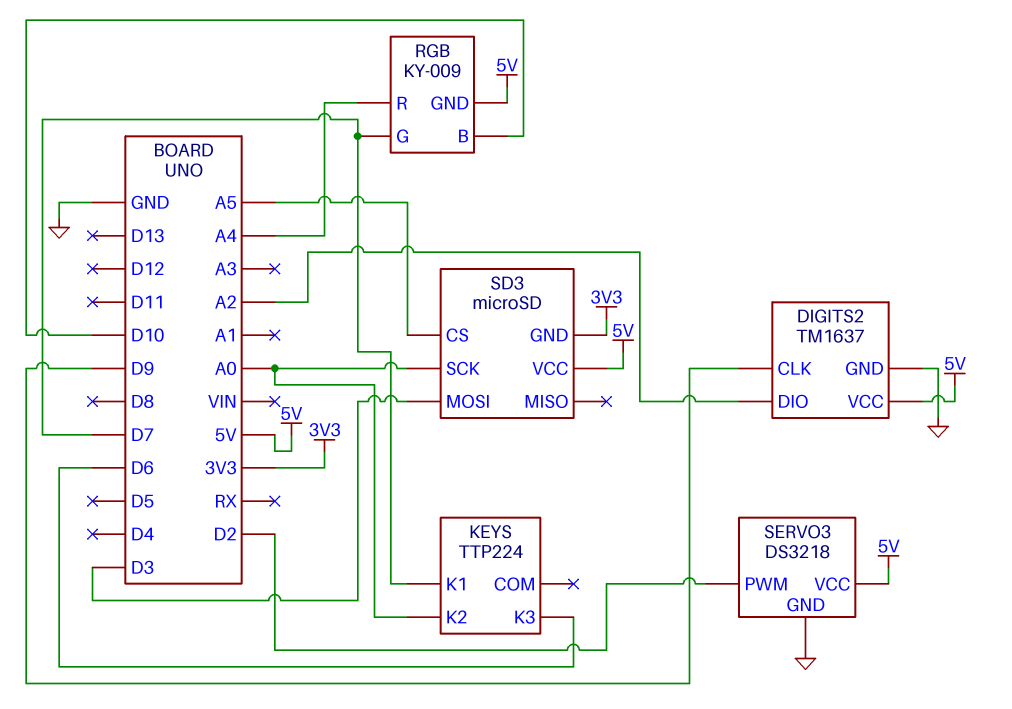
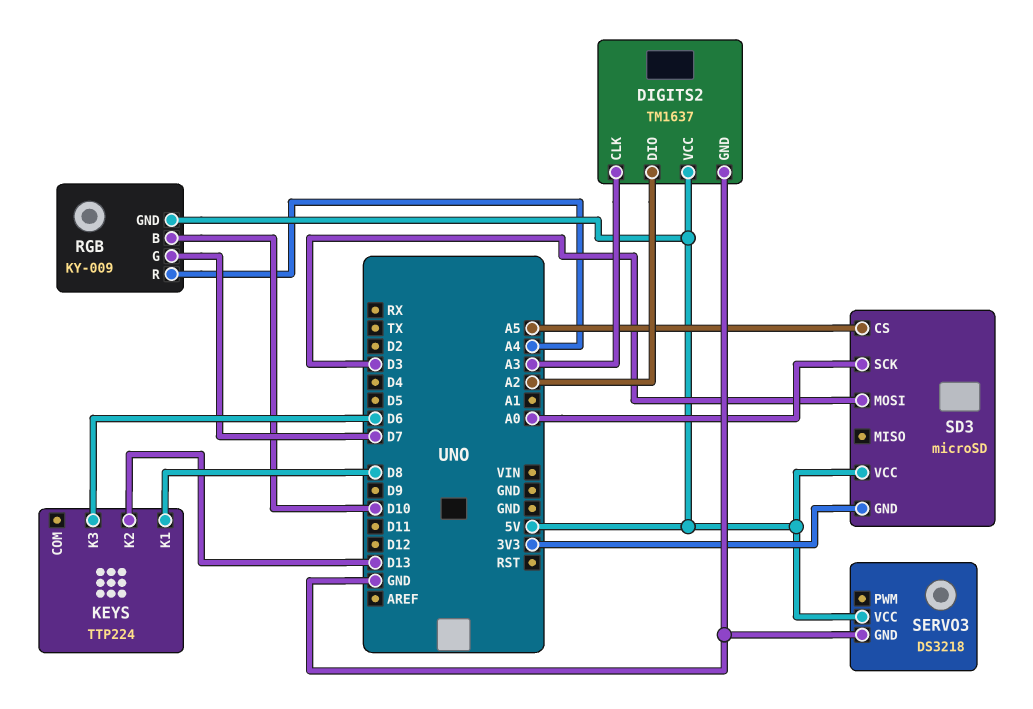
DIGITS2 pin CLK: D9 -> A3
KEYS pin K1: D7 -> D8
KEYS pin K2: A0 -> D13
SERVO3 pin PWM: D2 -> none

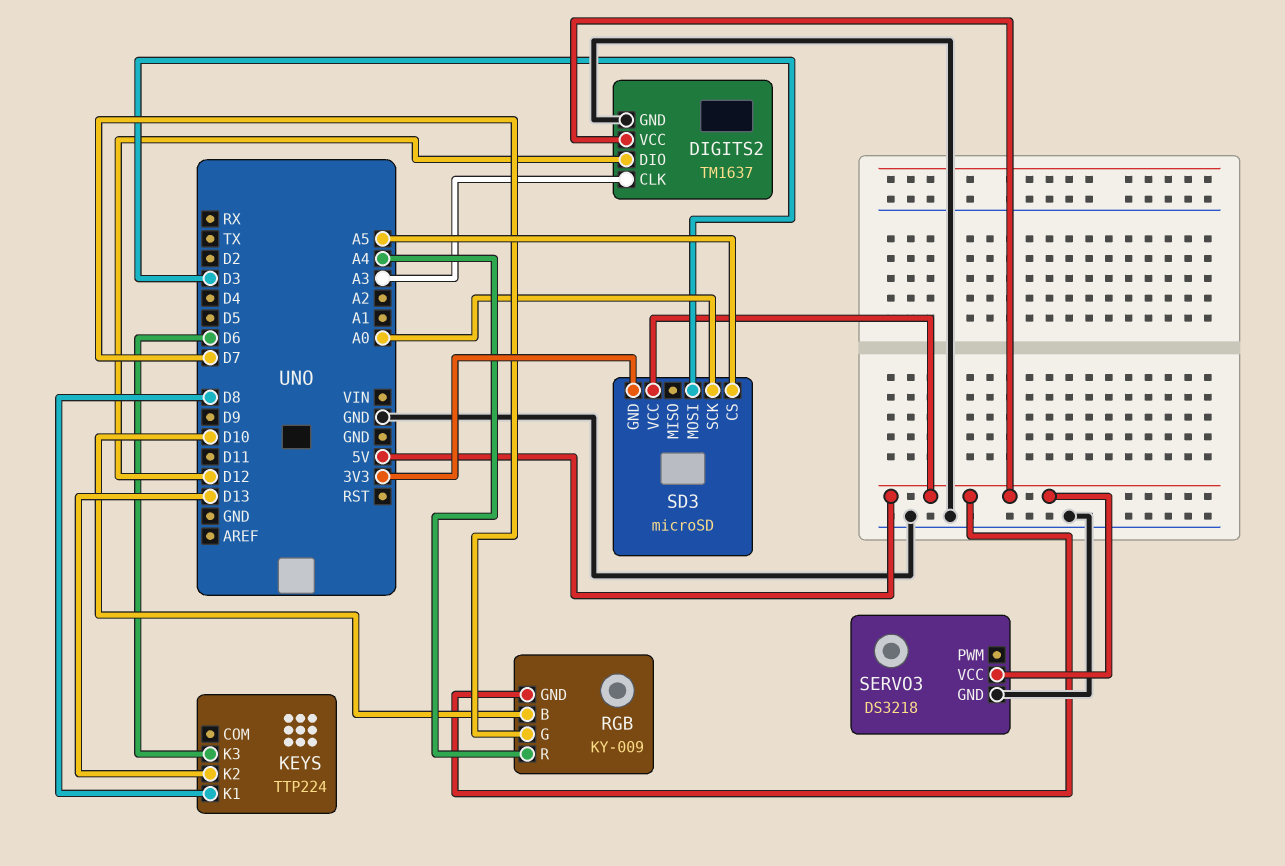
DIGITS2 pin DIO: A2 -> D12

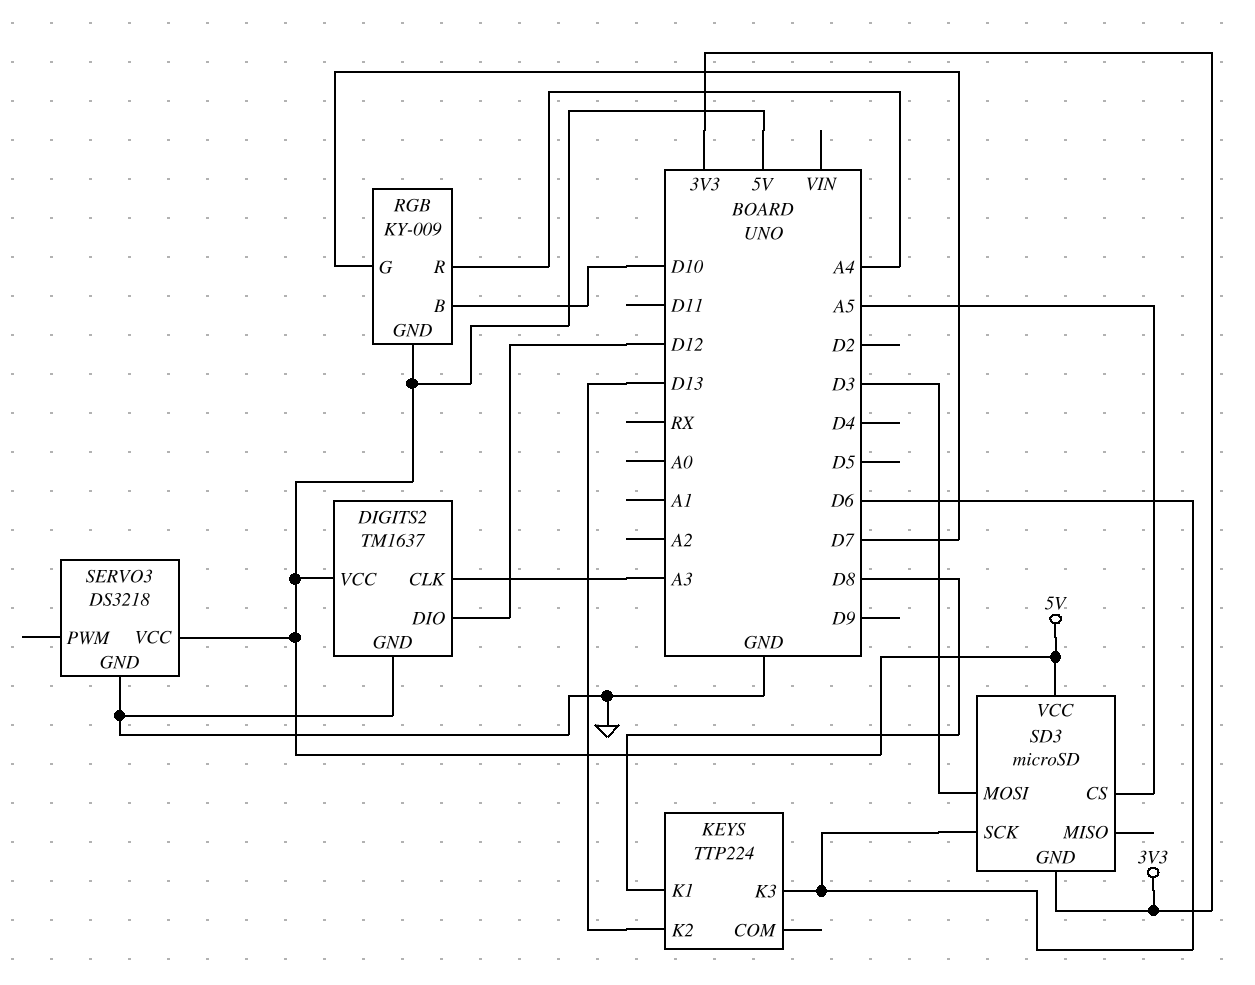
SD3 pin SCK: A0 -> D6

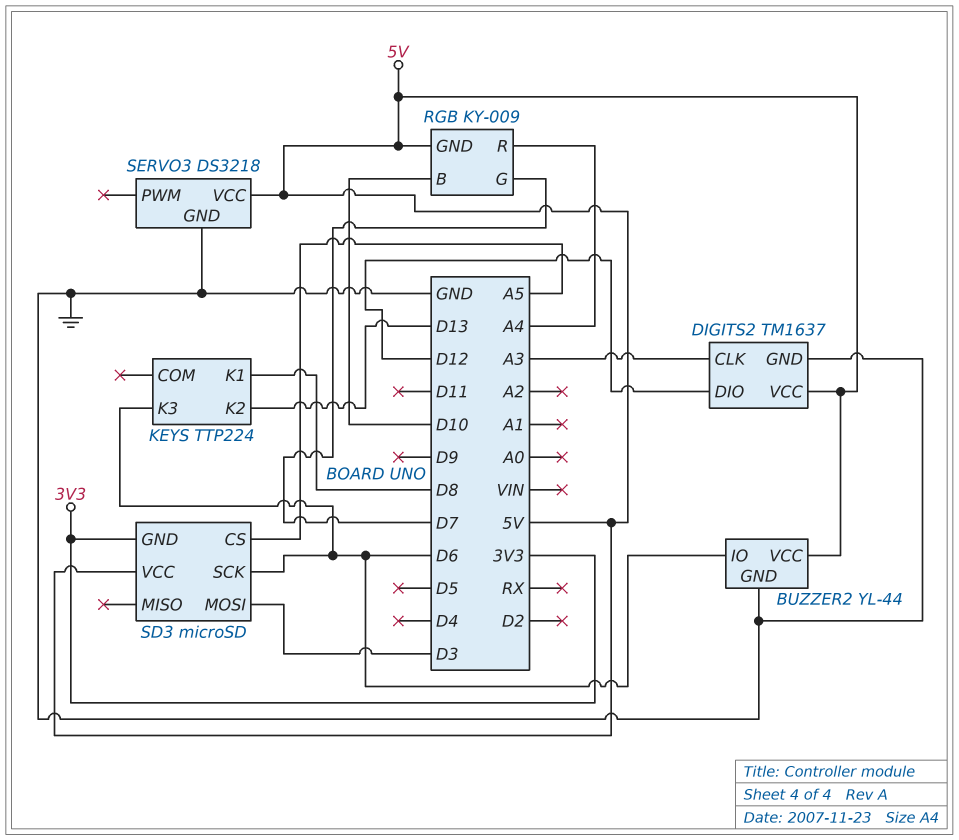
BUZZER2: none -> YL-44
BUZZER2 pin GND: none -> GND
BUZZER2 pin IO: none -> D6
BUZZER2 pin VCC: none -> 5V

